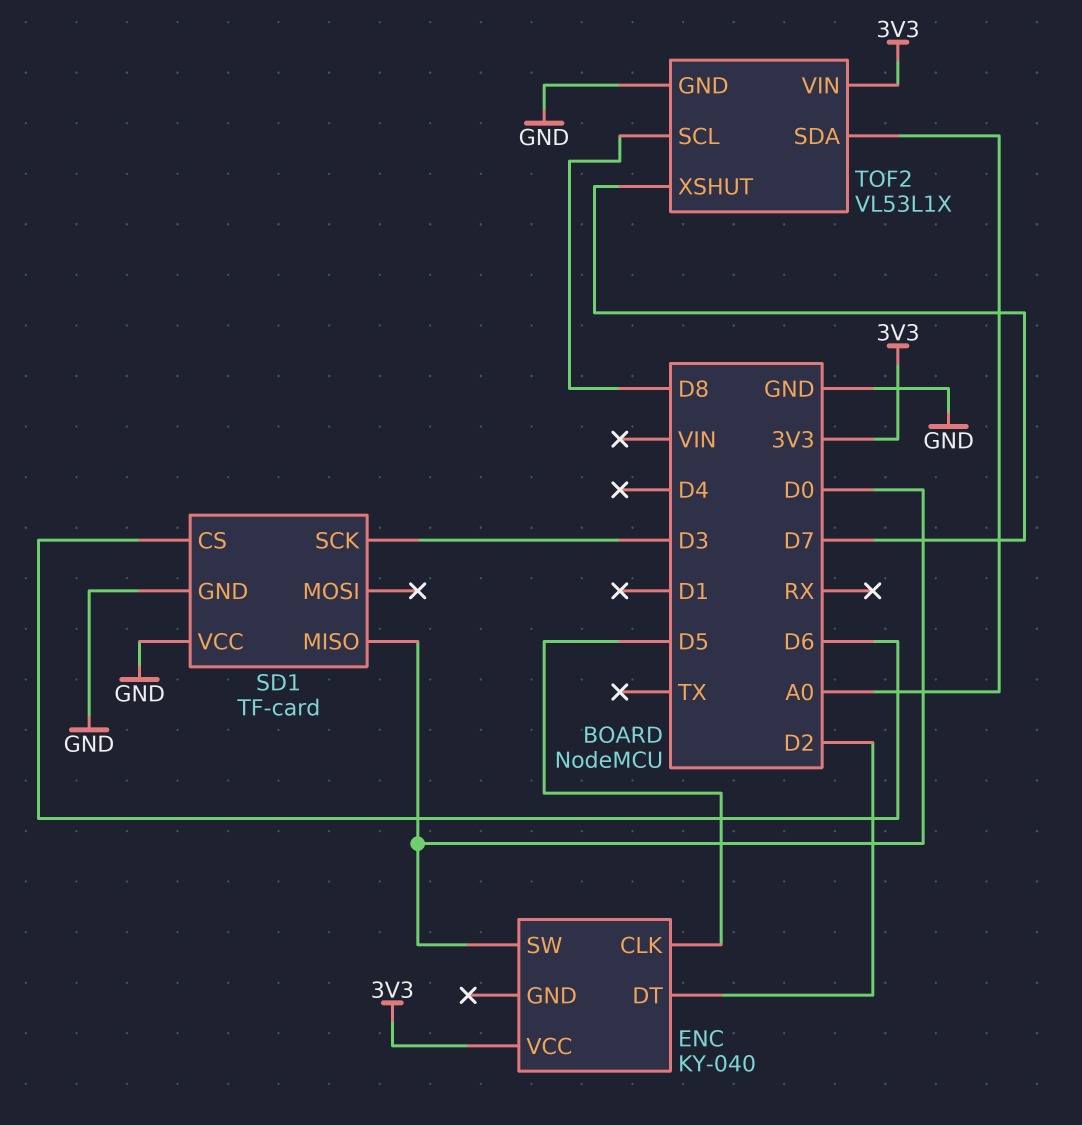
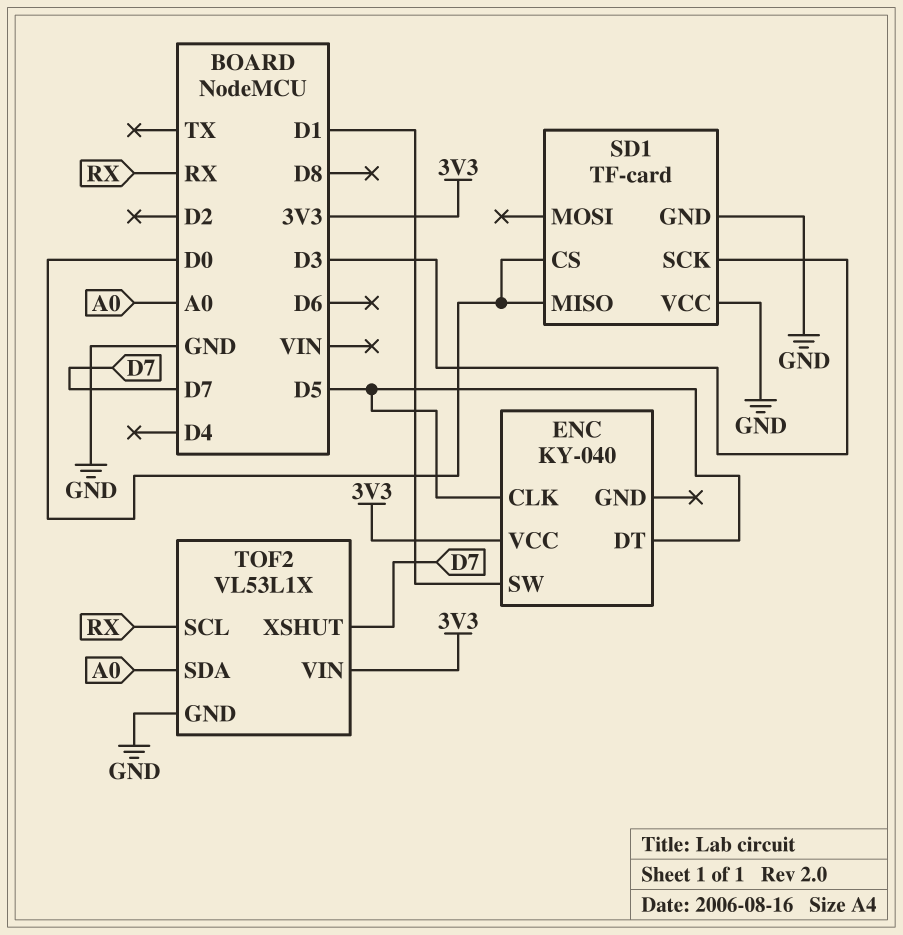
ENC pin DT: D2 -> D5
ENC pin SW: D0 -> D1
SD1 pin CS: D6 -> D0
TOF2 pin SCL: D8 -> RX

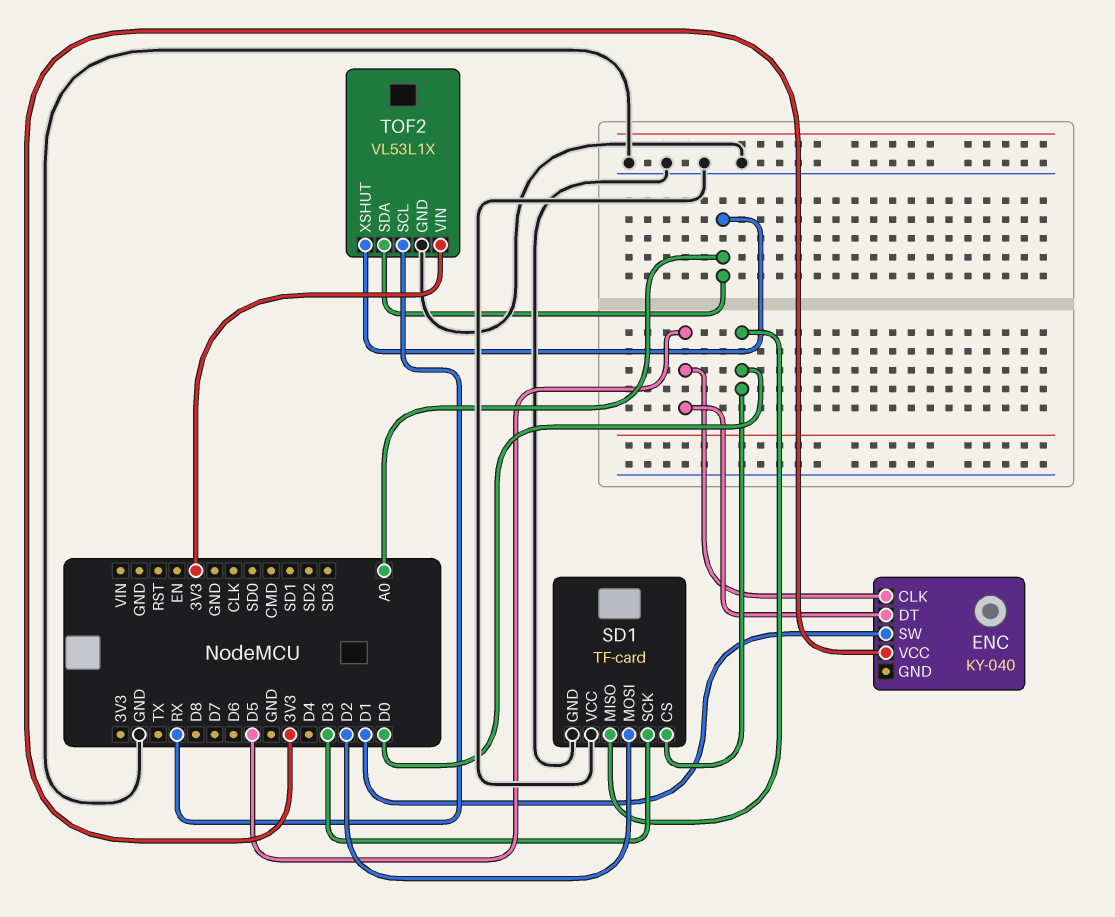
SD1 pin MOSI: none -> D2
TOF2 pin XSHUT: D7 -> A0

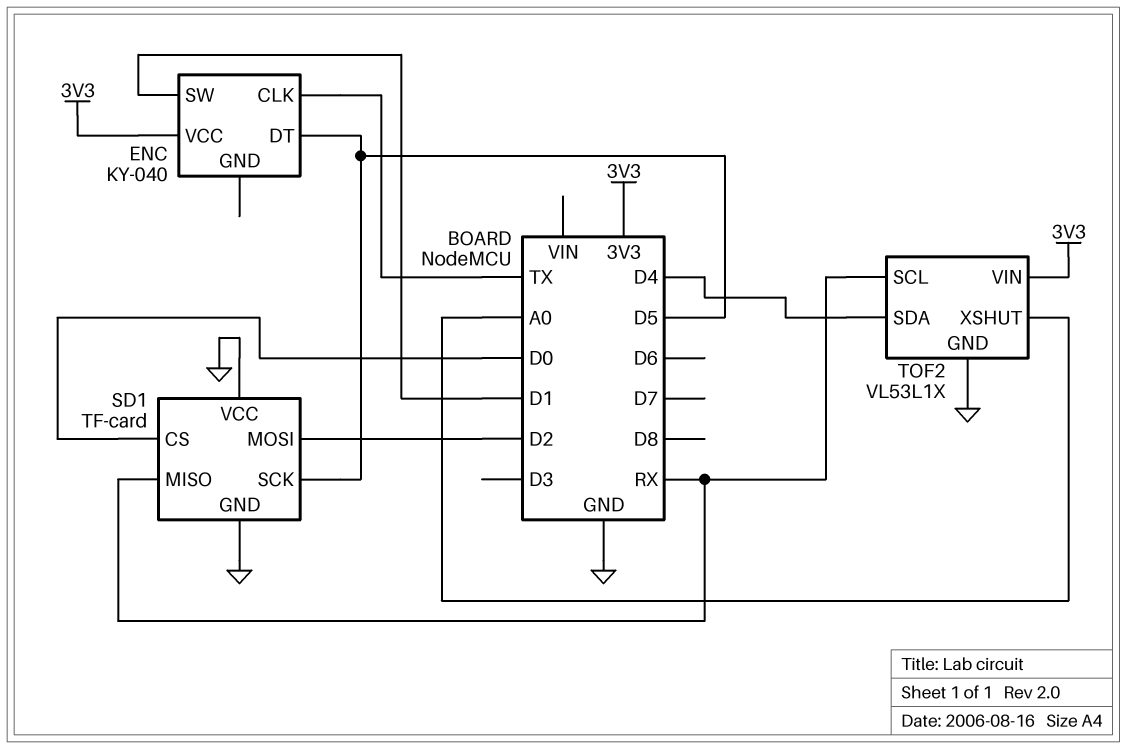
ENC pin CLK: D5 -> TX
SD1 pin MISO: D0 -> RX
SD1 pin SCK: D3 -> D5
TOF2 pin SDA: A0 -> D4

